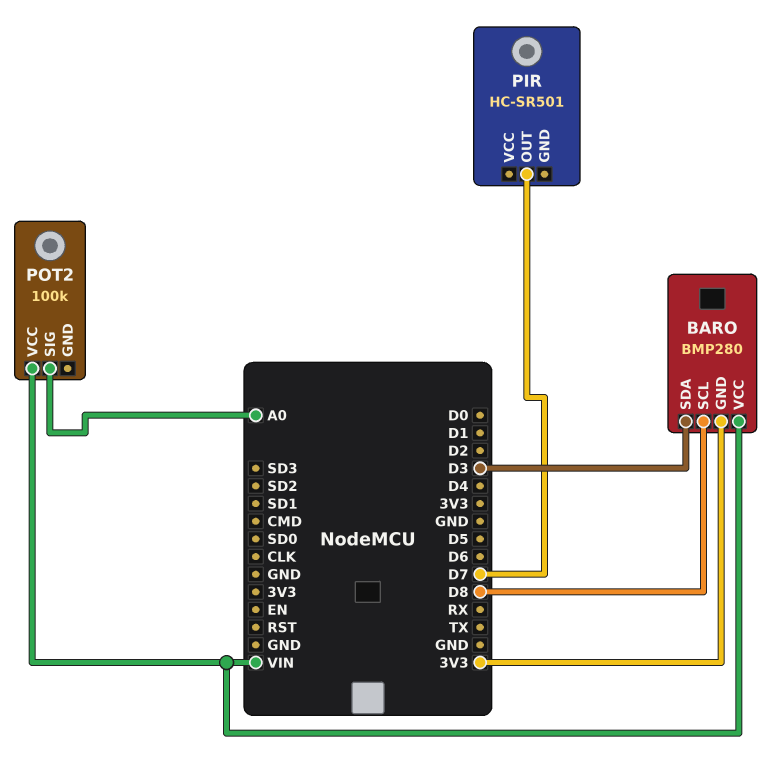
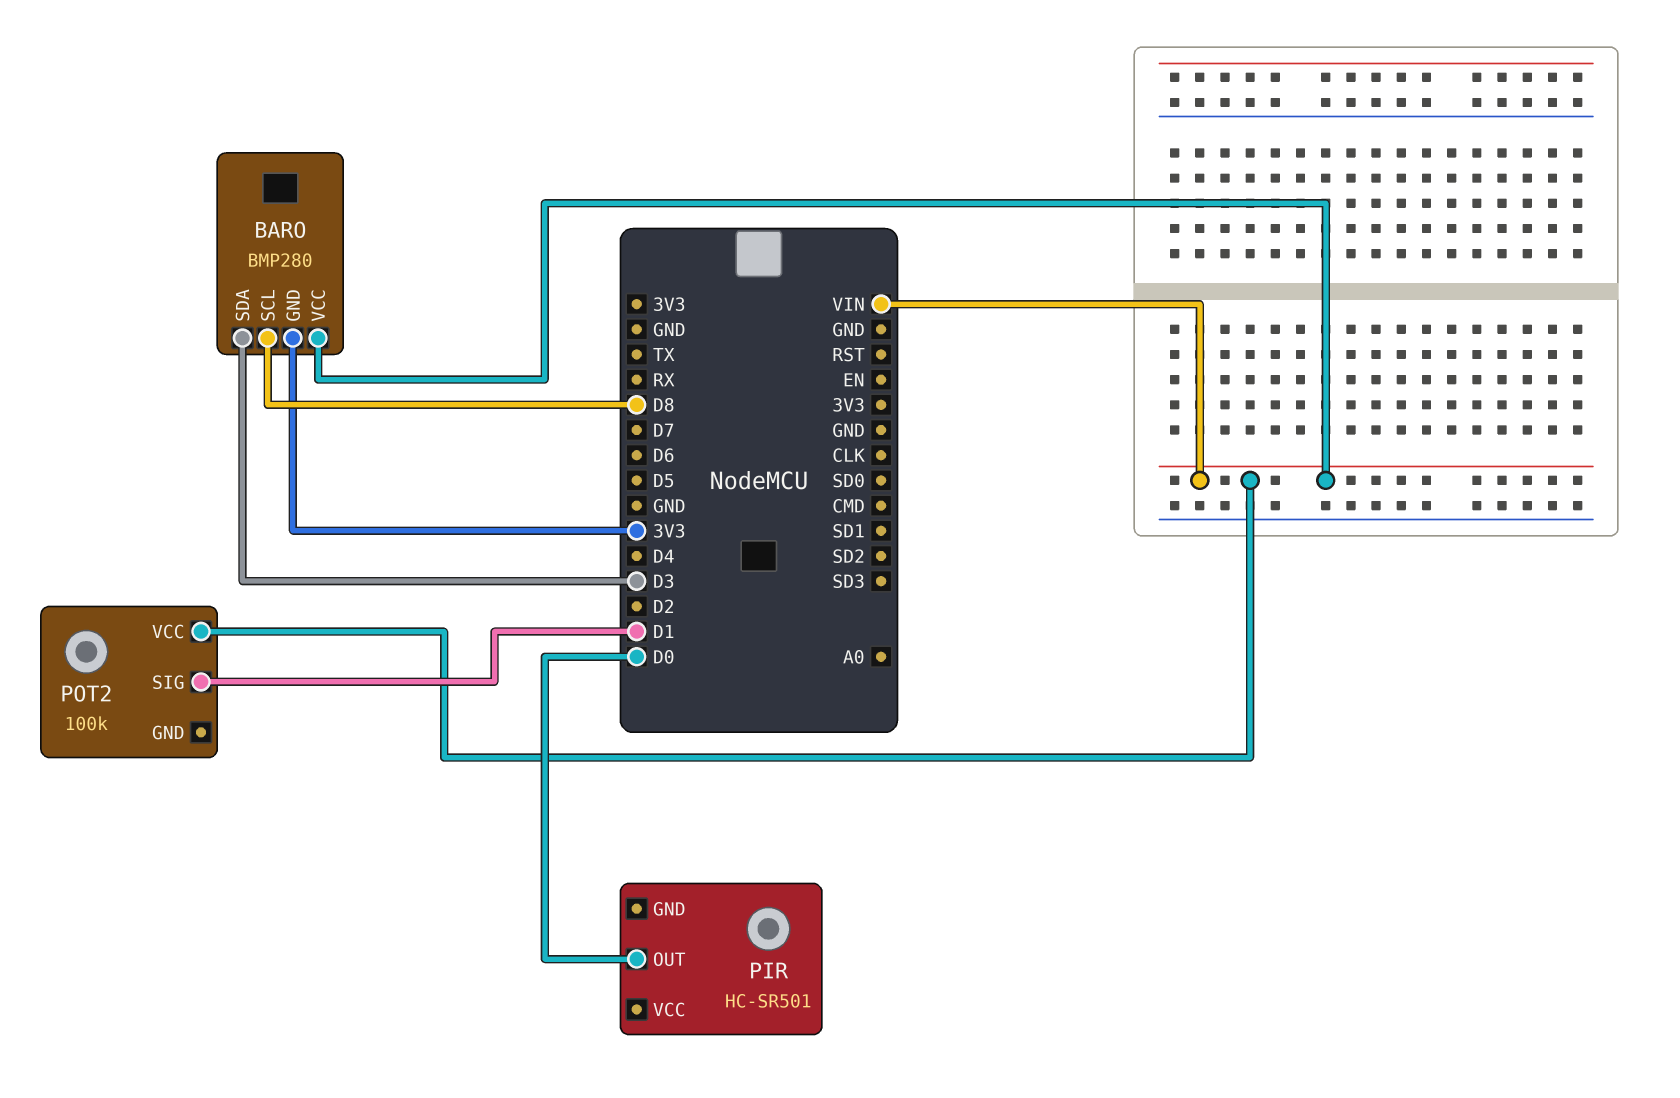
PIR pin OUT: D7 -> D0
POT2 pin SIG: A0 -> D1

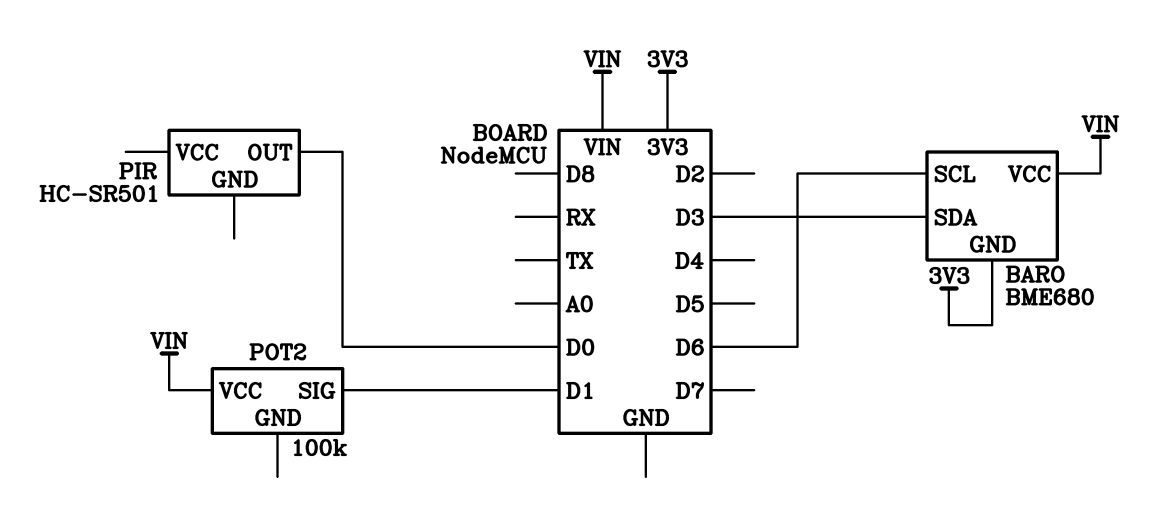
BARO: BMP280 -> BME680
BARO pin SCL: D8 -> D6

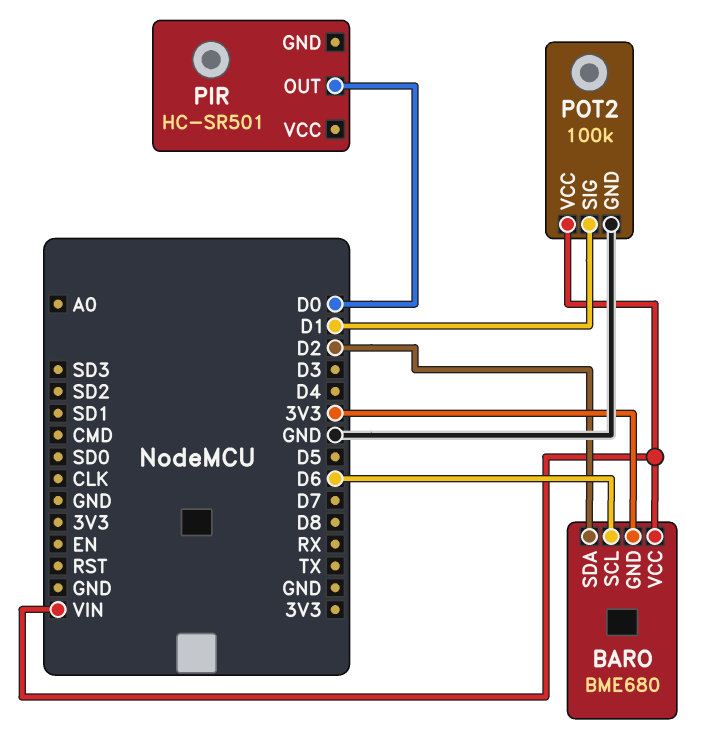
BARO pin SDA: D3 -> D2
POT2 pin GND: none -> GND

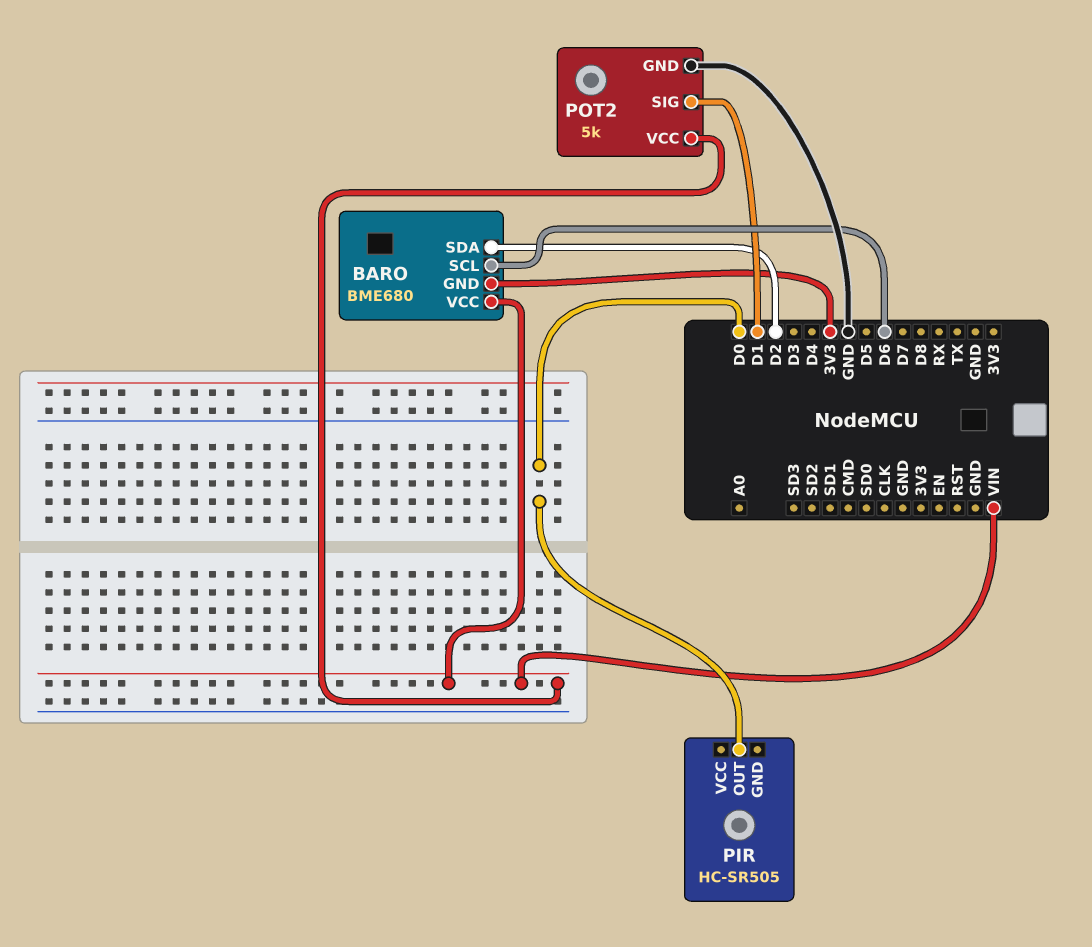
PIR: HC-SR501 -> HC-SR505
POT2: 100k -> 5k

